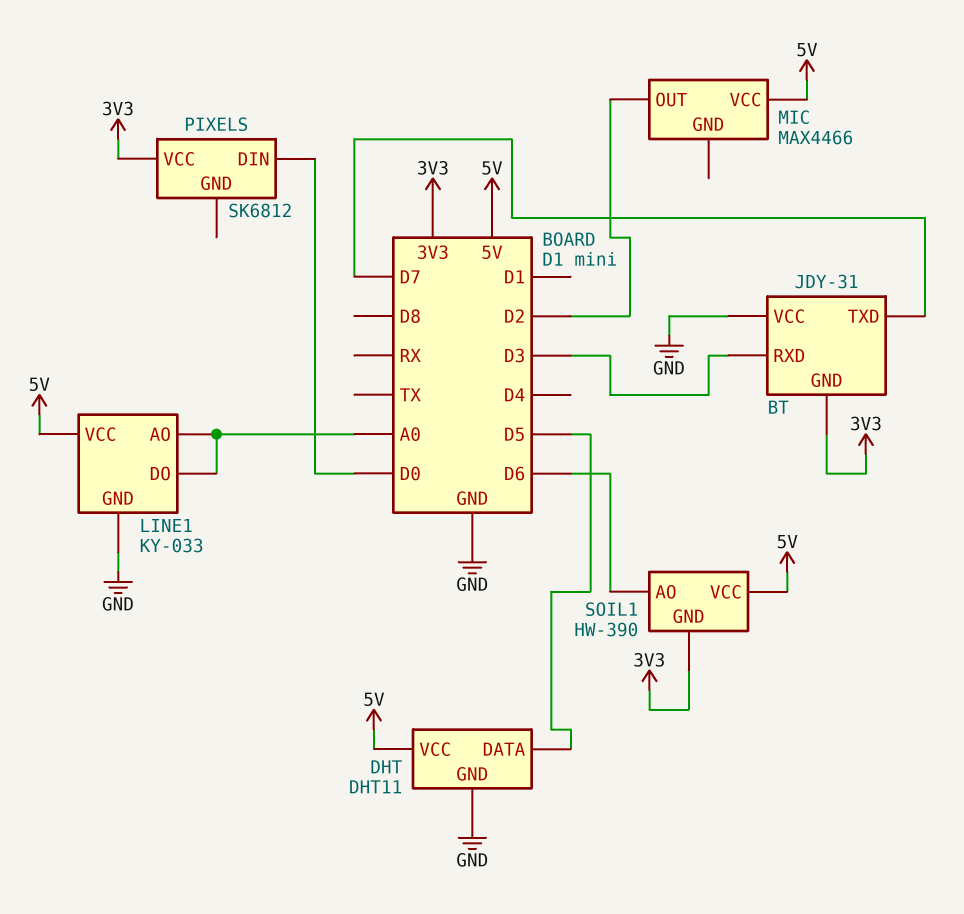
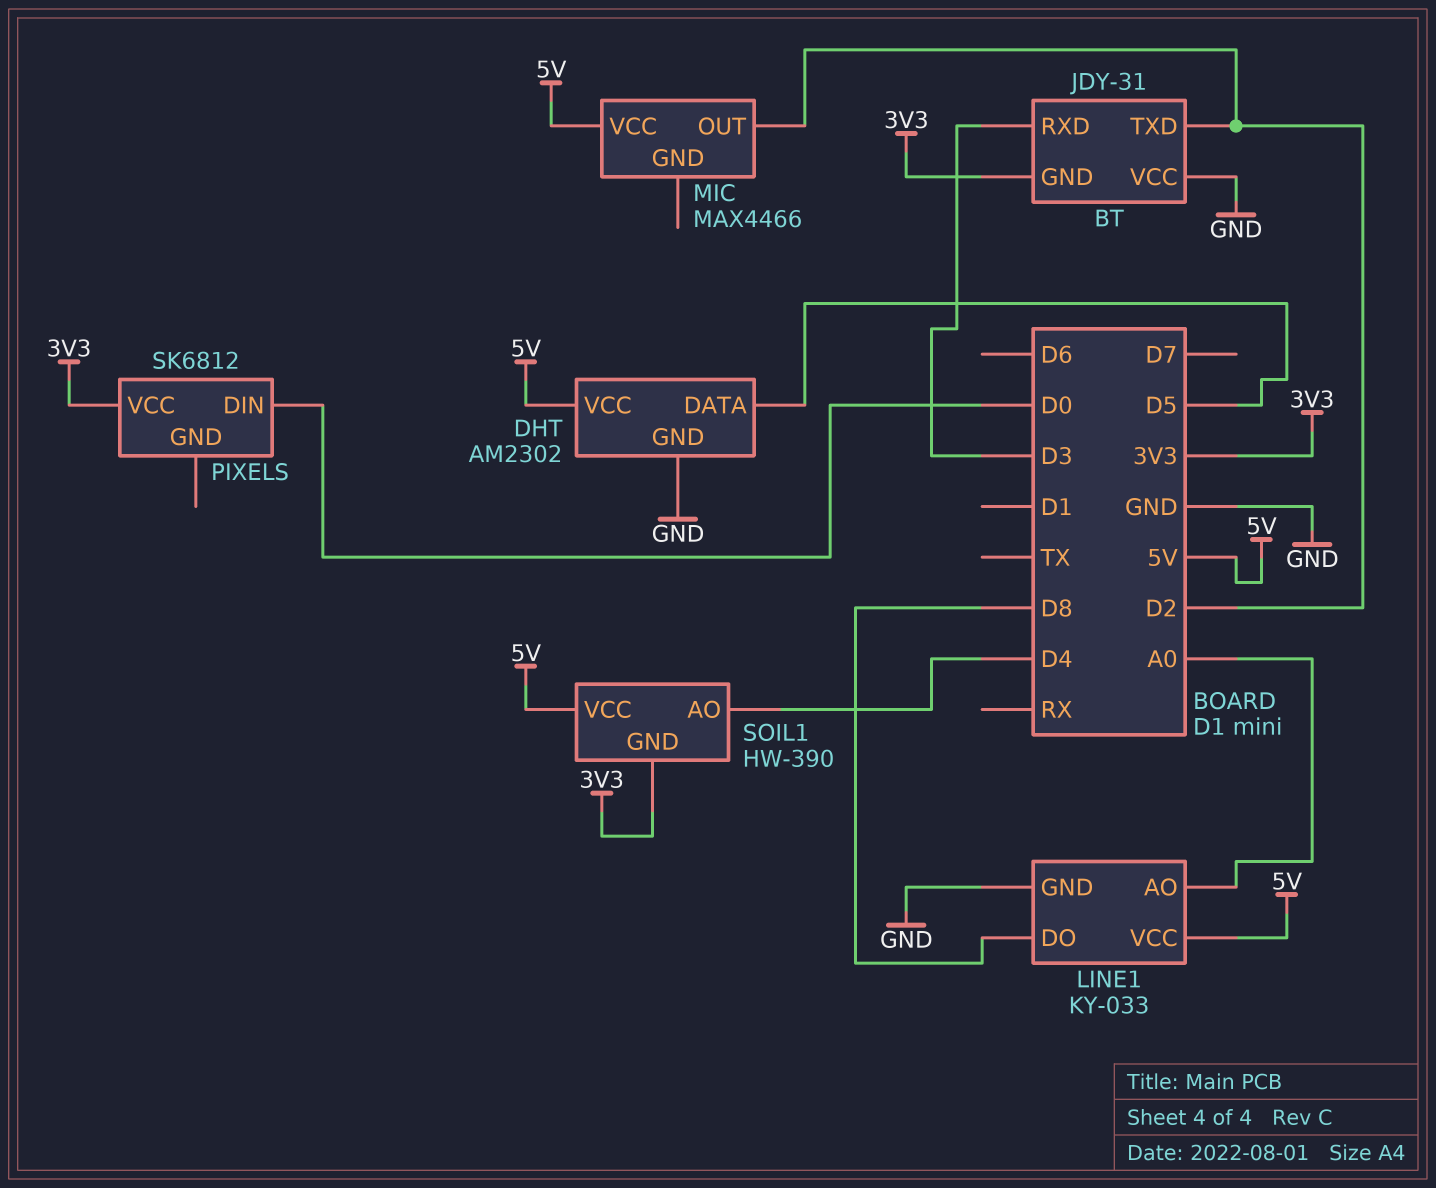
BT pin TXD: D7 -> D2
DHT: DHT11 -> AM2302
LINE1 pin DO: A0 -> D8
SOIL1 pin AO: D6 -> D4

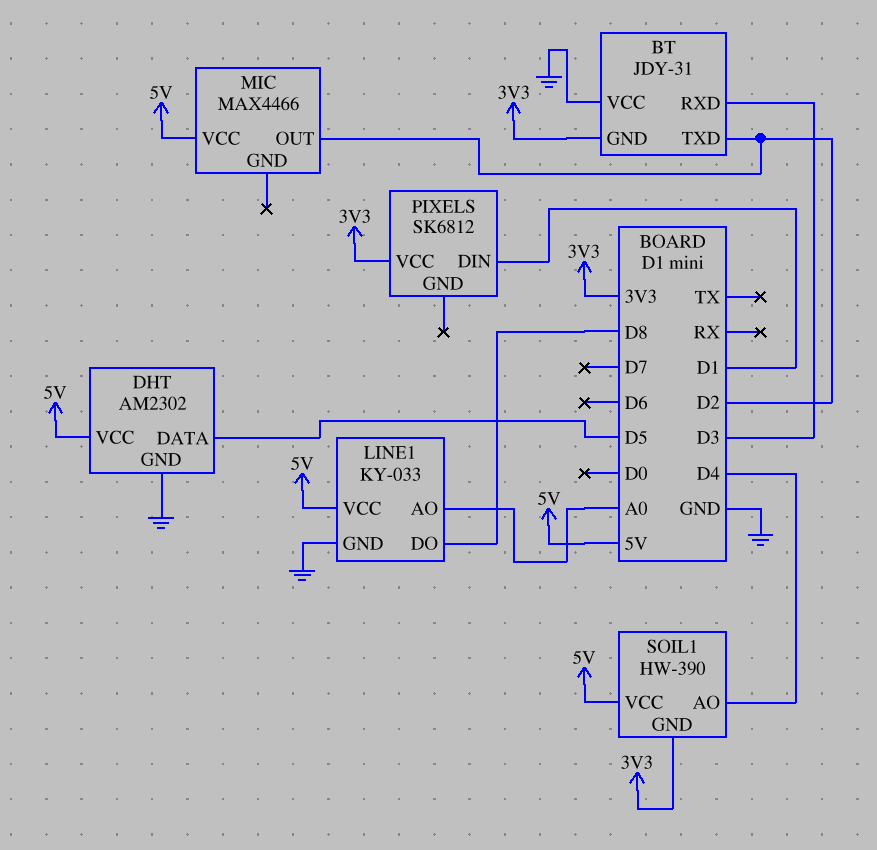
PIXELS pin DIN: D0 -> D1

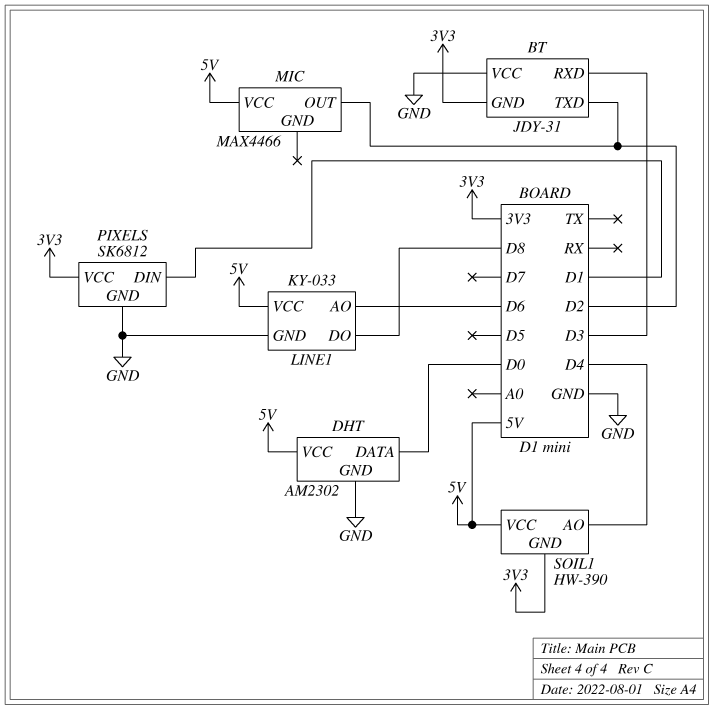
DHT pin DATA: D5 -> D0
LINE1 pin AO: A0 -> D6
PIXELS pin GND: none -> GND

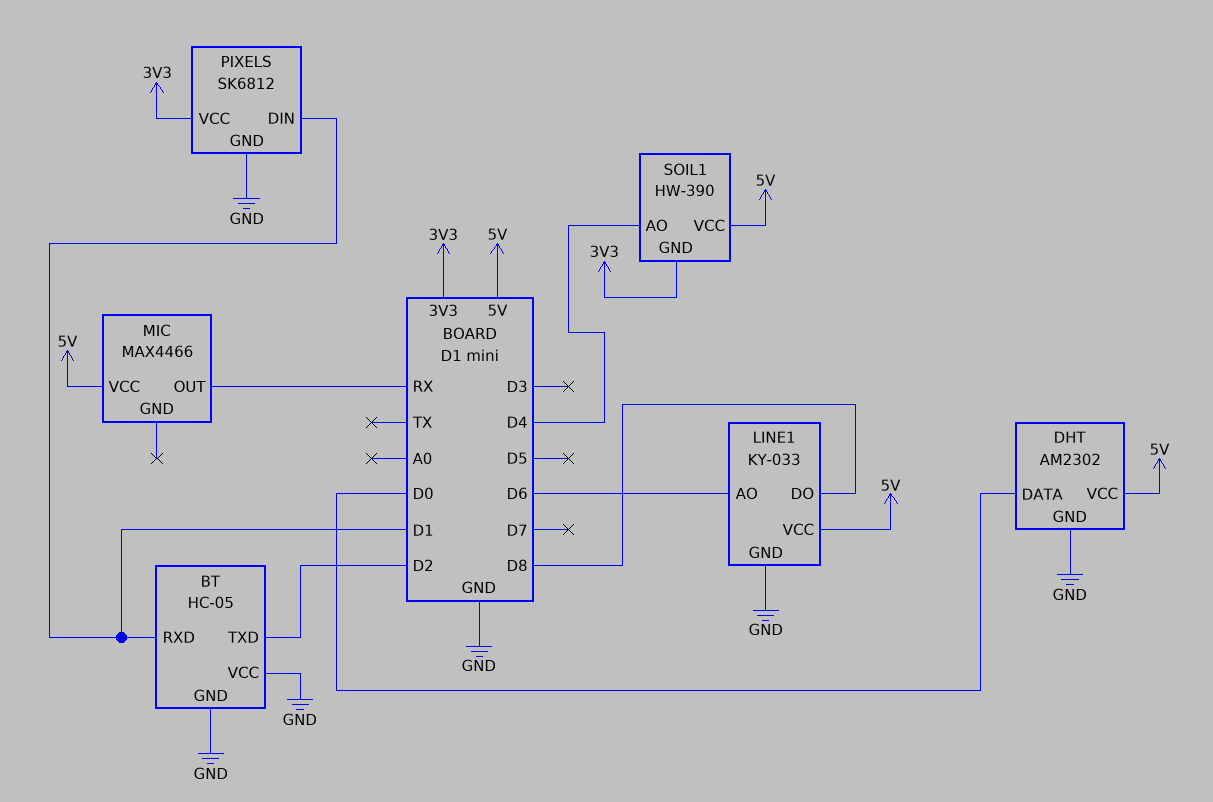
BT: JDY-31 -> HC-05
BT pin GND: 3V3 -> GND
BT pin RXD: D3 -> D1
MIC pin OUT: D2 -> RX

